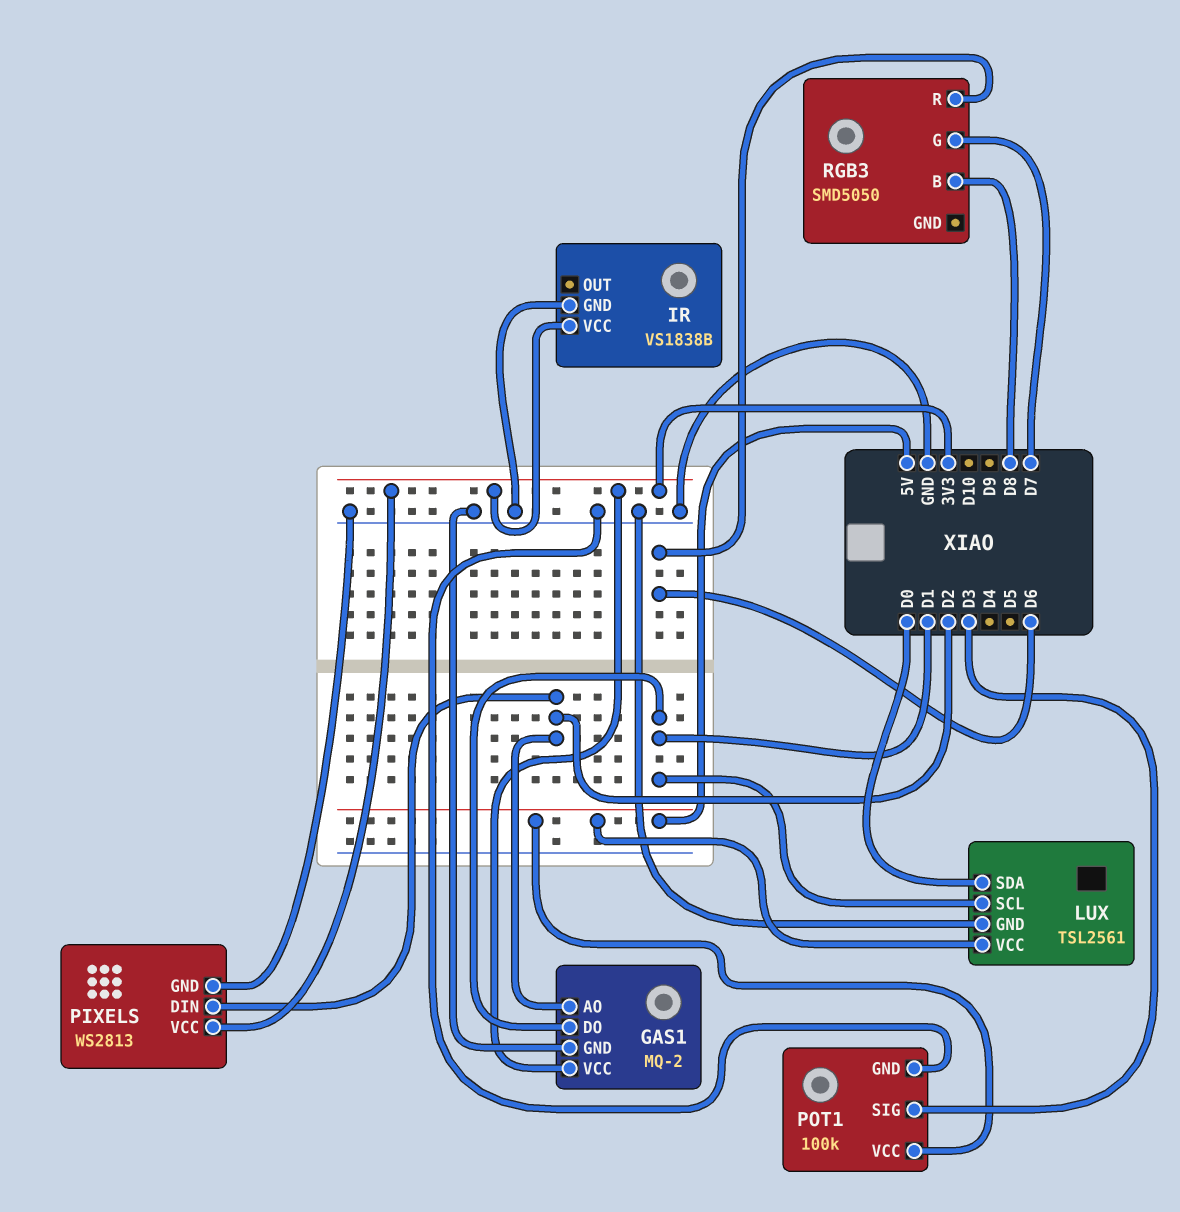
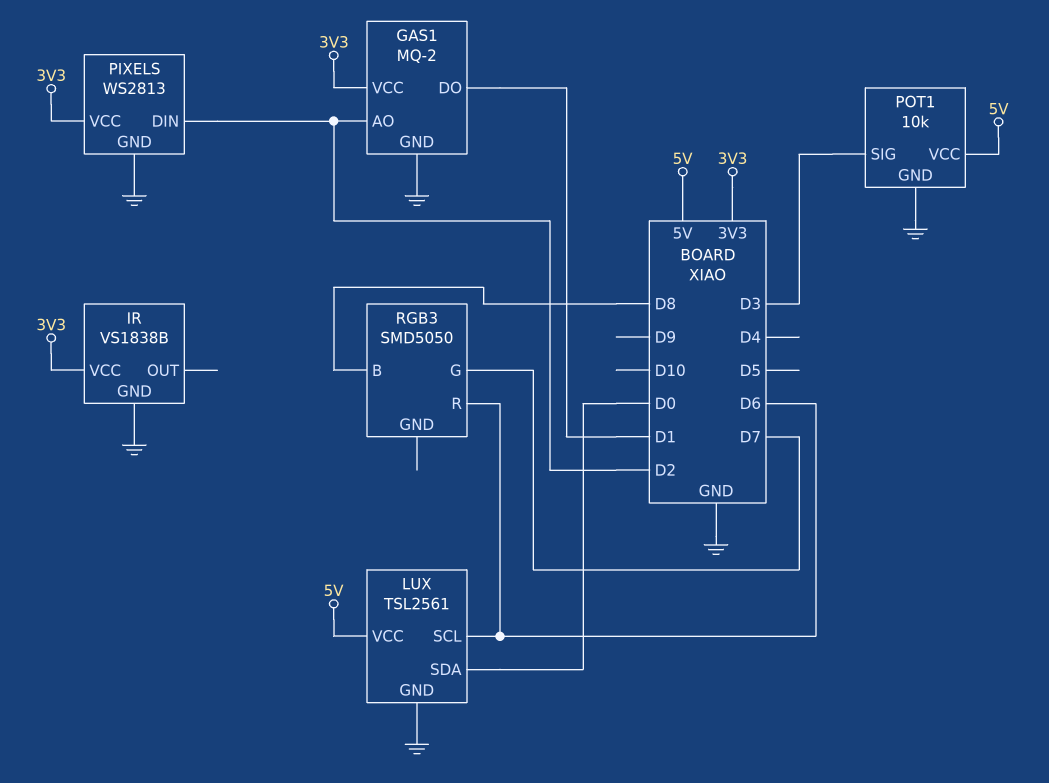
LUX pin SCL: D1 -> D6
POT1: 100k -> 10k

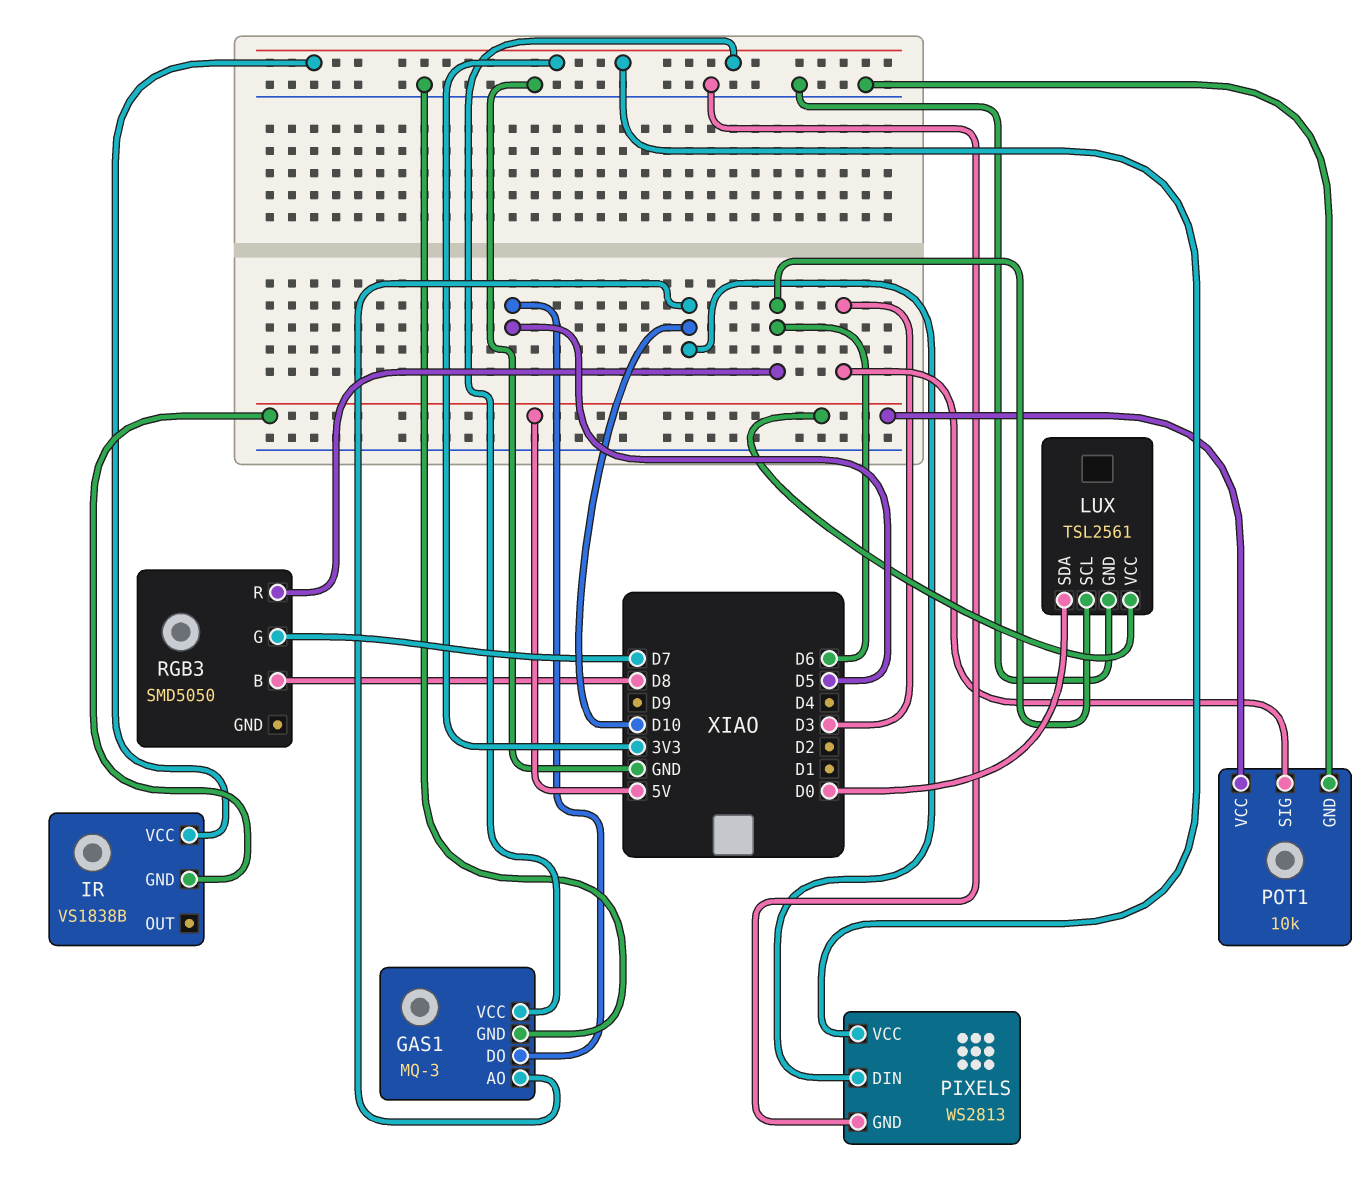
GAS1: MQ-2 -> MQ-3
GAS1 pin AO: D2 -> D10
GAS1 pin DO: D1 -> D5
IR pin GND: GND -> 5V
PIXELS pin DIN: D2 -> D10

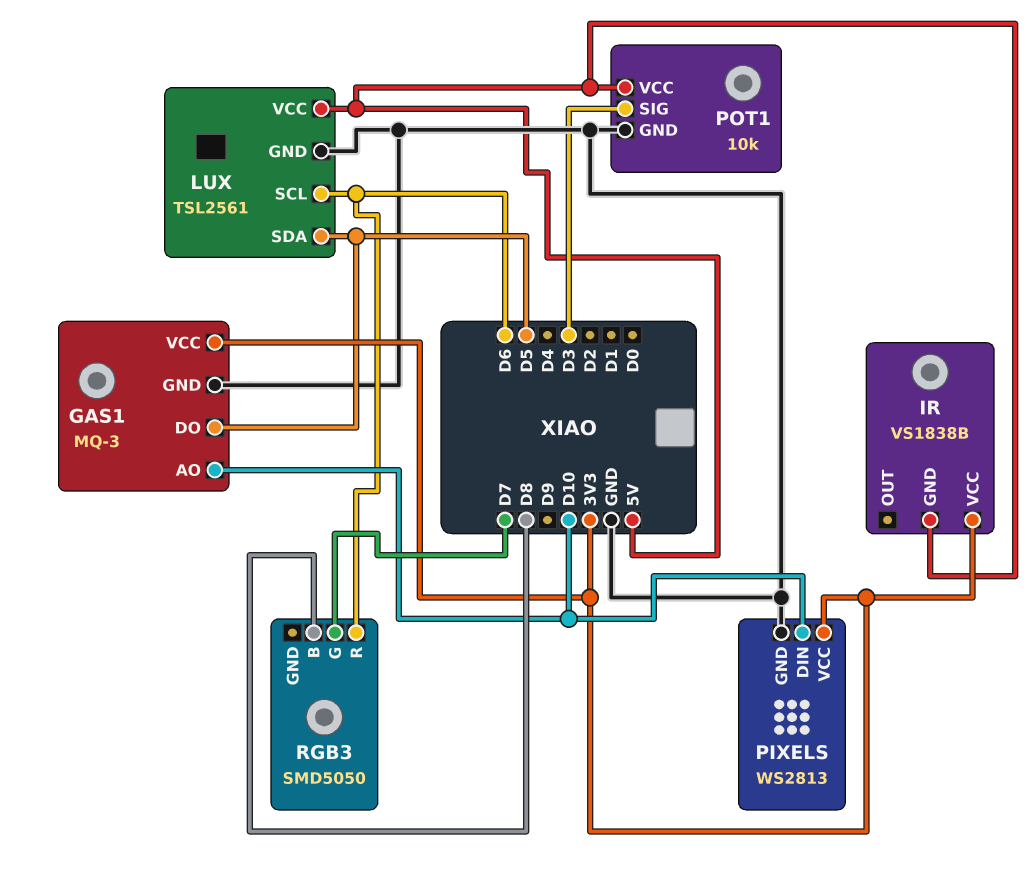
LUX pin SDA: D0 -> D5

